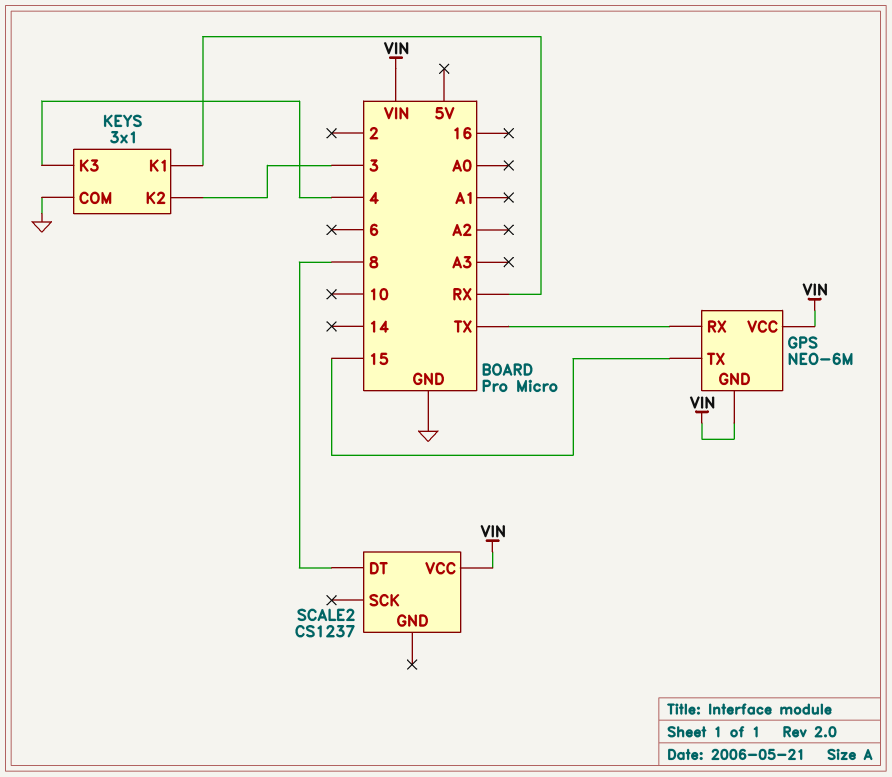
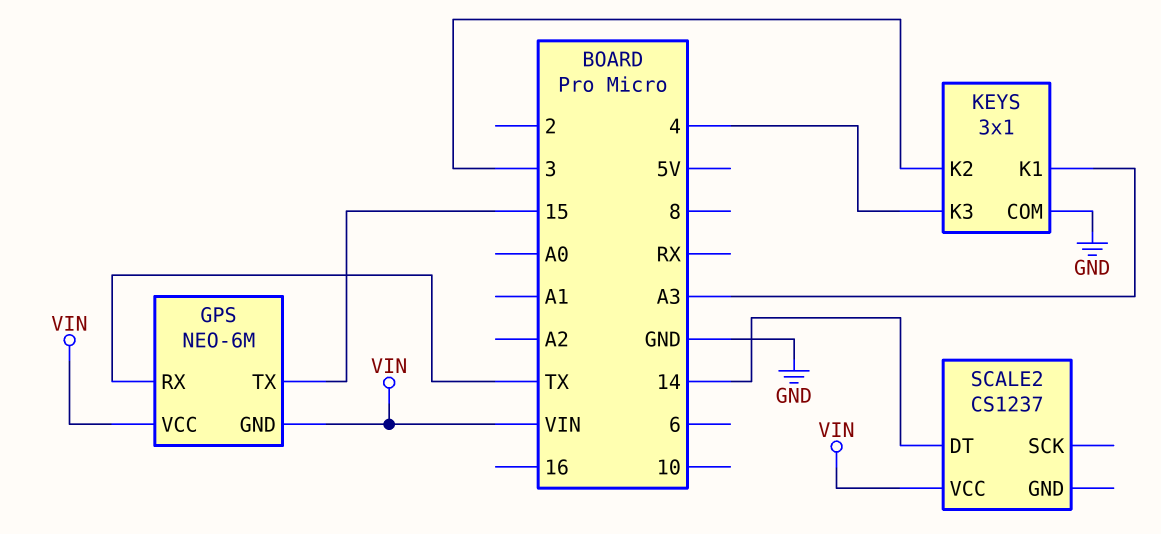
KEYS pin K1: RX -> A3
SCALE2 pin DT: 8 -> 14

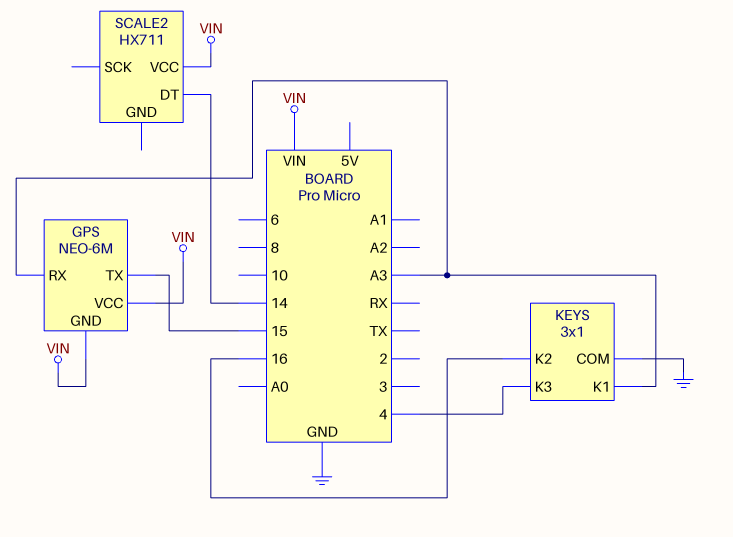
GPS pin RX: TX -> A3
KEYS pin K2: 3 -> 16
SCALE2: CS1237 -> HX711

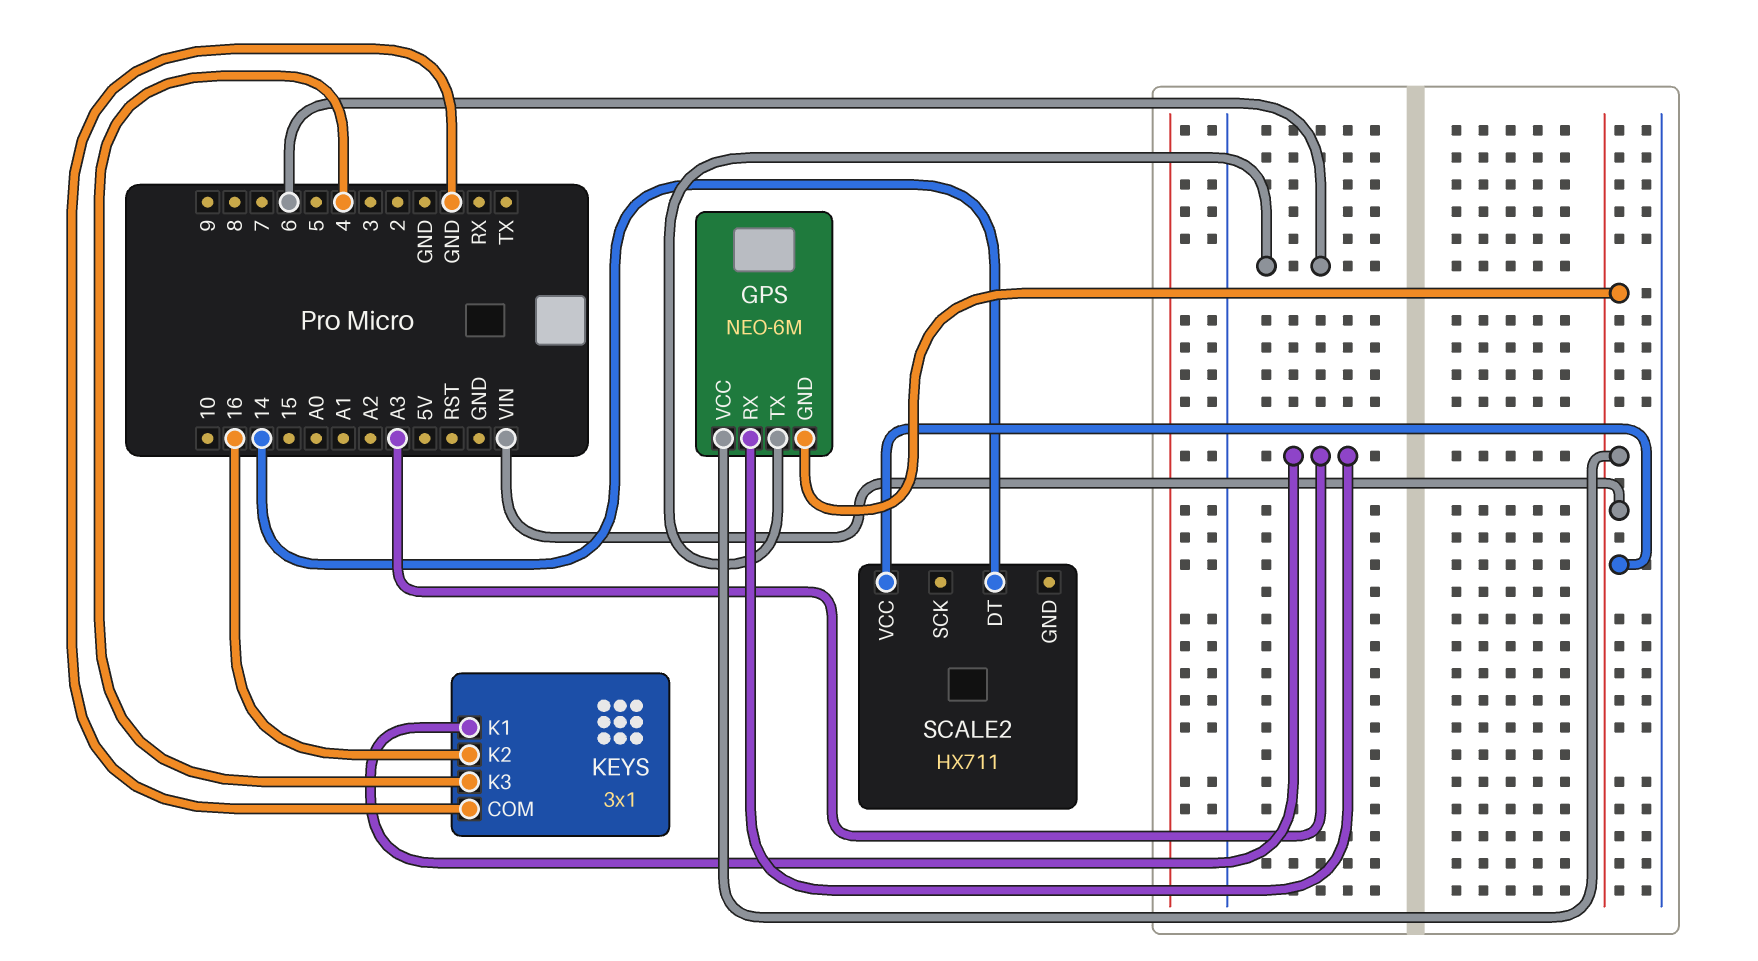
GPS pin TX: 15 -> 6

